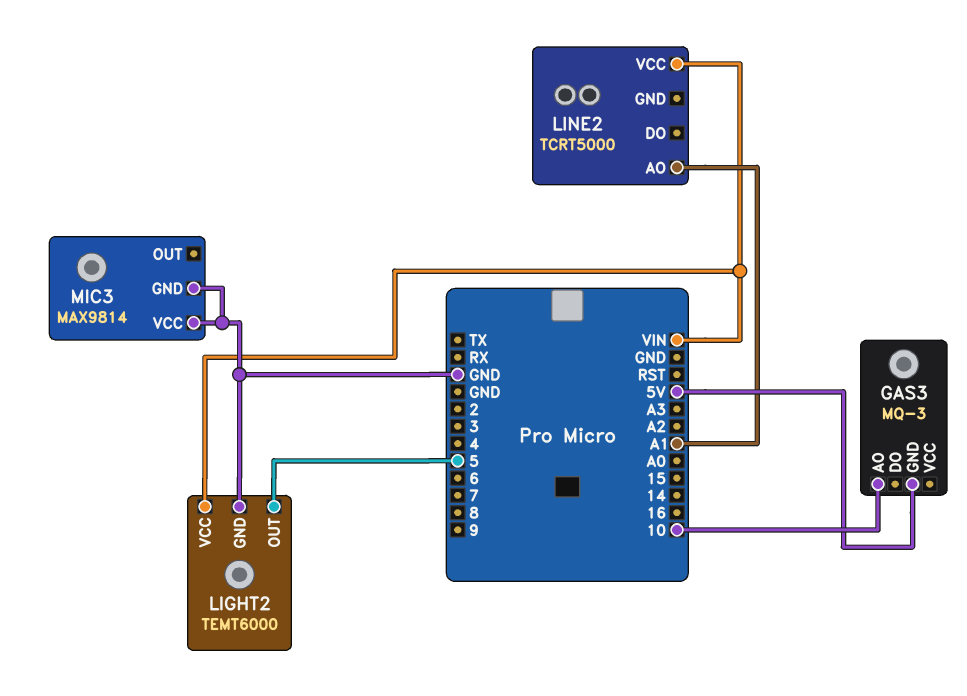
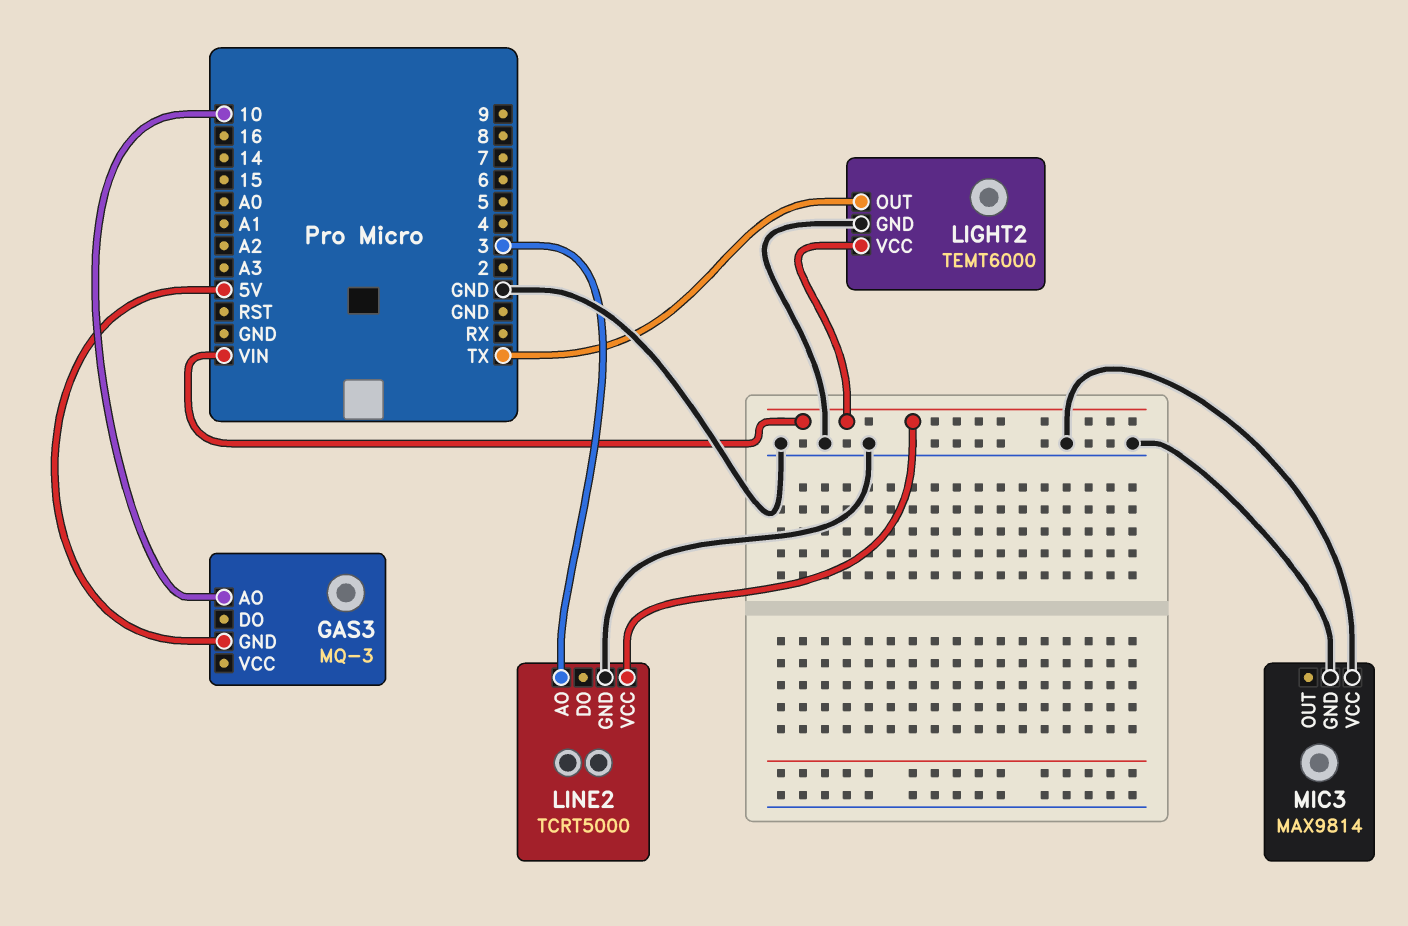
LIGHT2 pin OUT: 5 -> TX
LINE2 pin AO: A1 -> 3
LINE2 pin GND: none -> GND

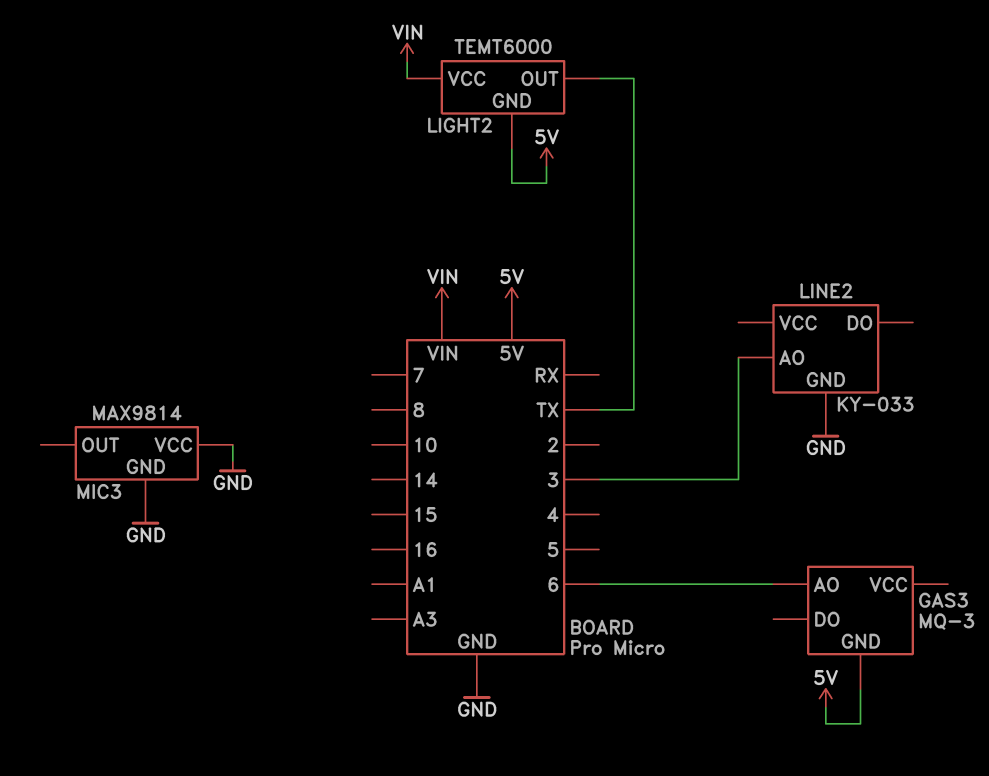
GAS3 pin AO: 10 -> 6
LIGHT2 pin GND: GND -> 5V
LINE2: TCRT5000 -> KY-033
LINE2 pin VCC: VIN -> none

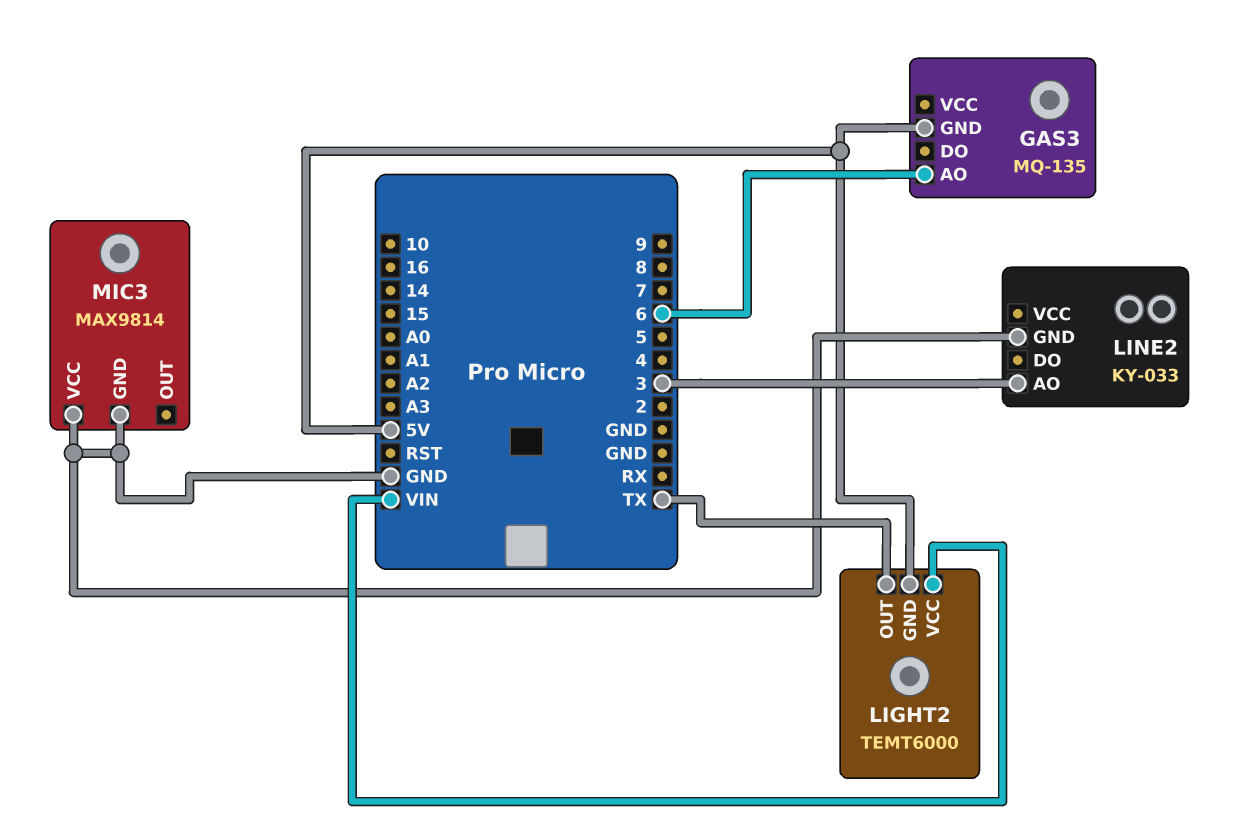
GAS3: MQ-3 -> MQ-135

